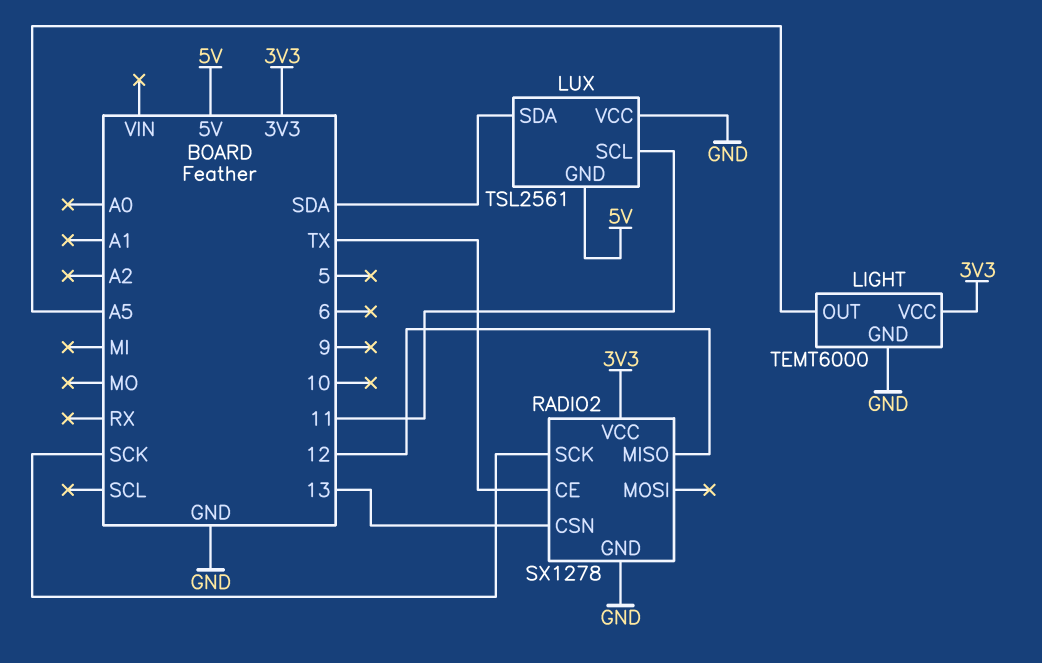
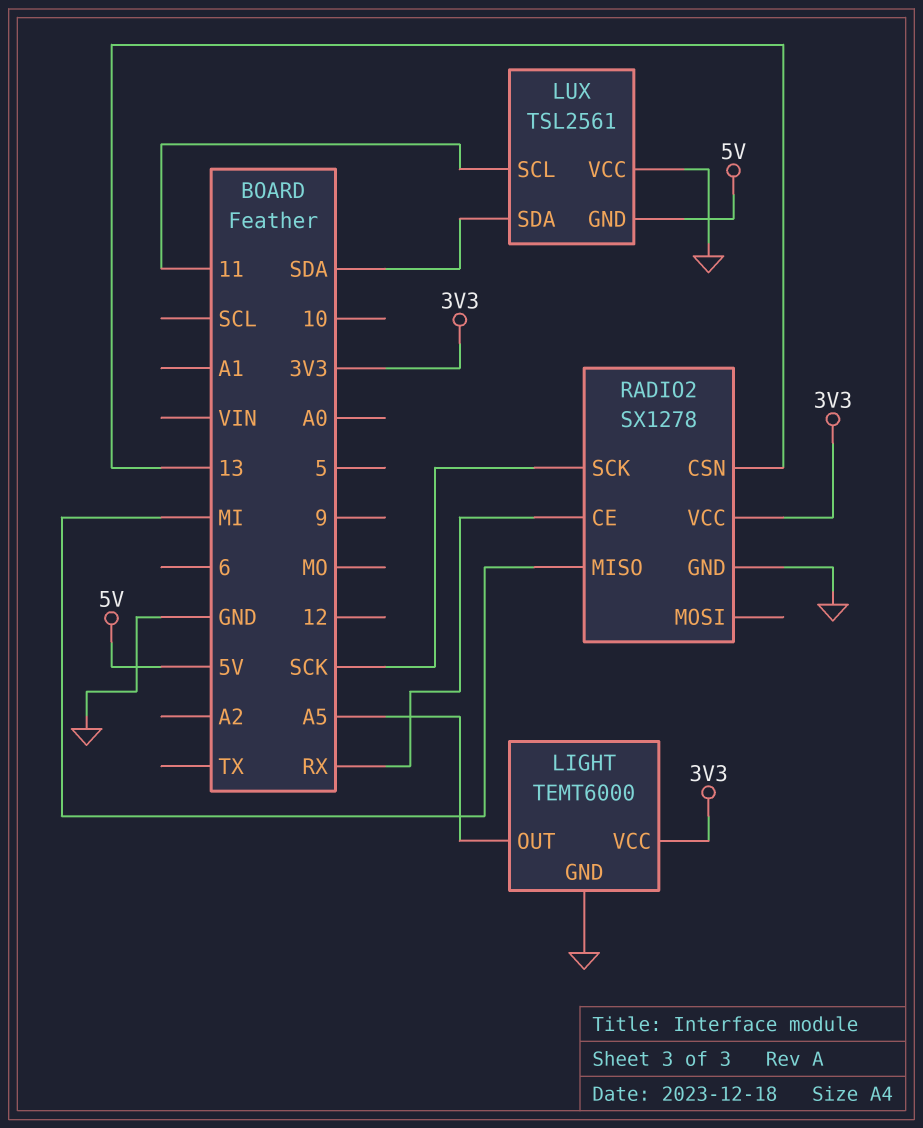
RADIO2 pin CE: TX -> RX
RADIO2 pin MISO: 12 -> MI

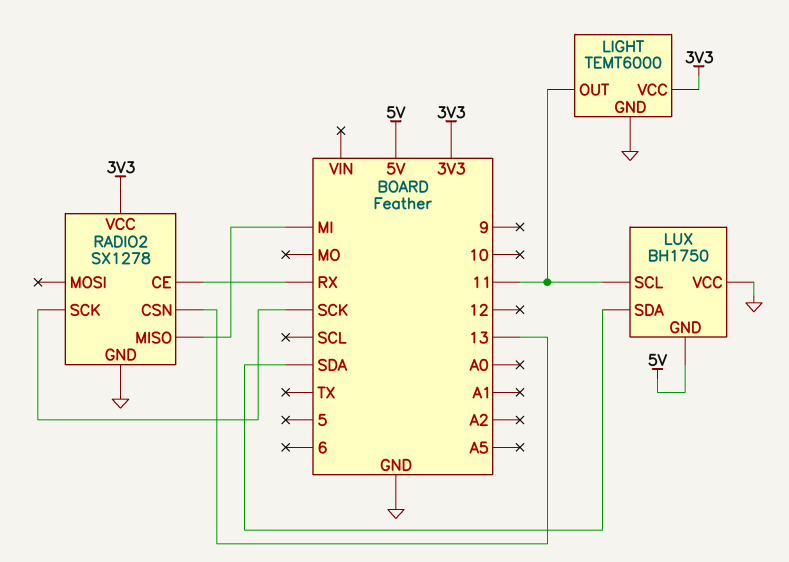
LIGHT pin OUT: A5 -> 11
LUX: TSL2561 -> BH1750

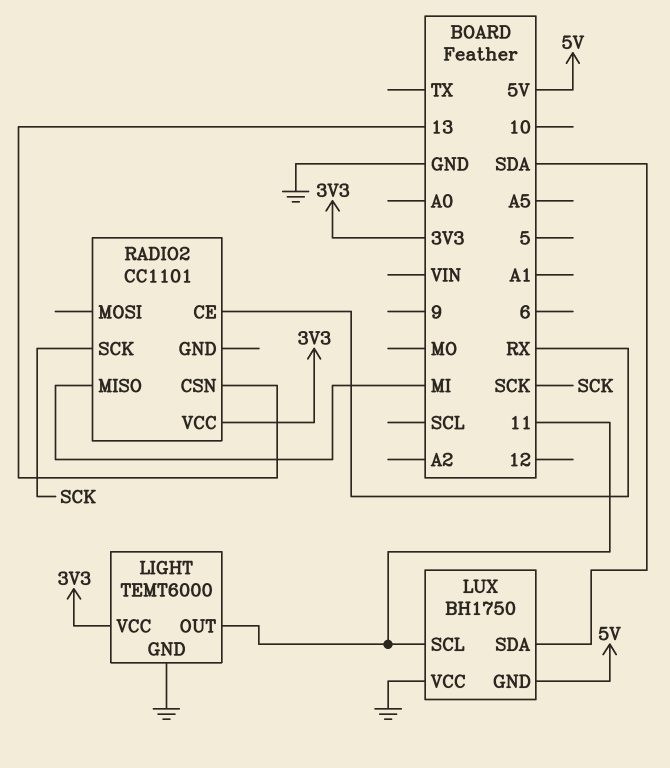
RADIO2: SX1278 -> CC1101
RADIO2 pin GND: GND -> none

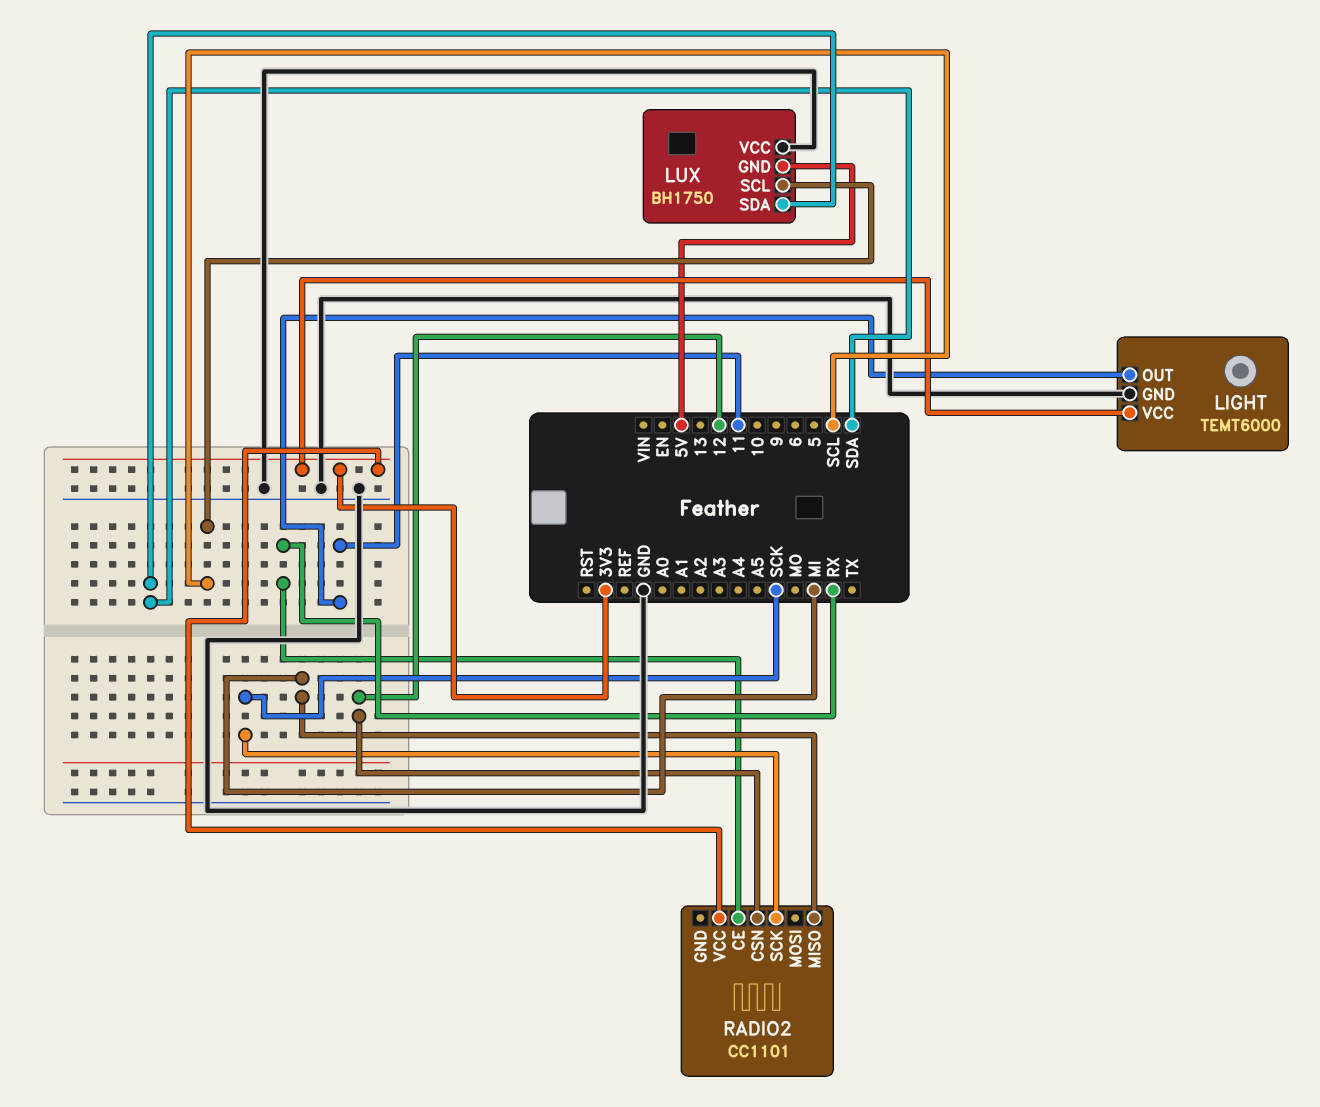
LUX pin SCL: 11 -> SCL
RADIO2 pin CSN: 13 -> 12

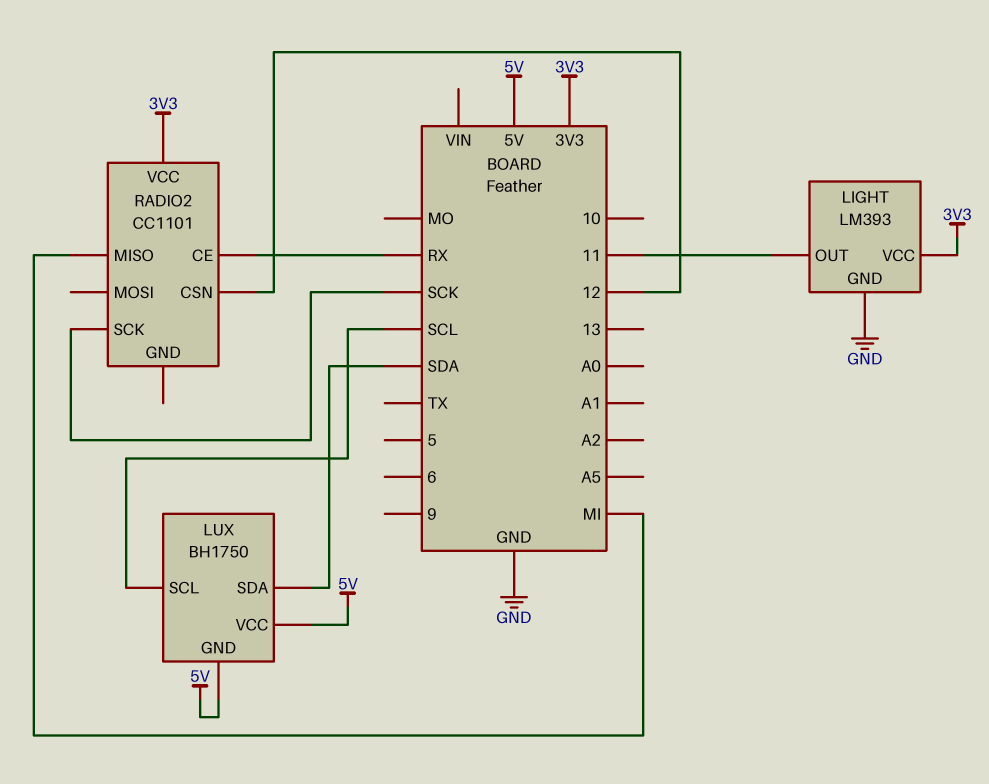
LIGHT: TEMT6000 -> LM393
LUX pin VCC: GND -> 5V

